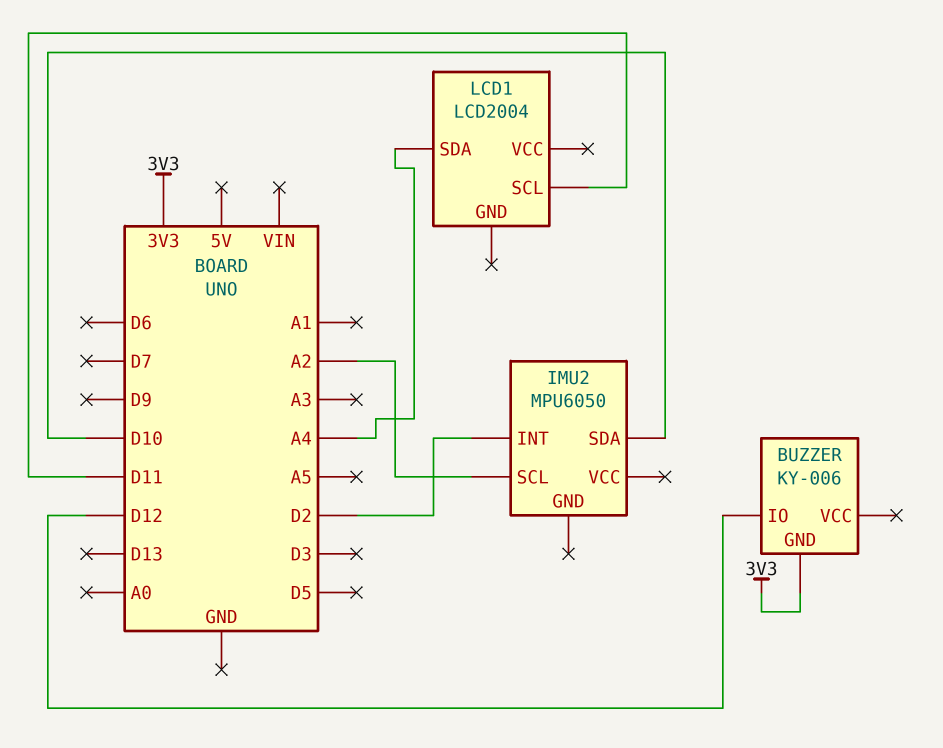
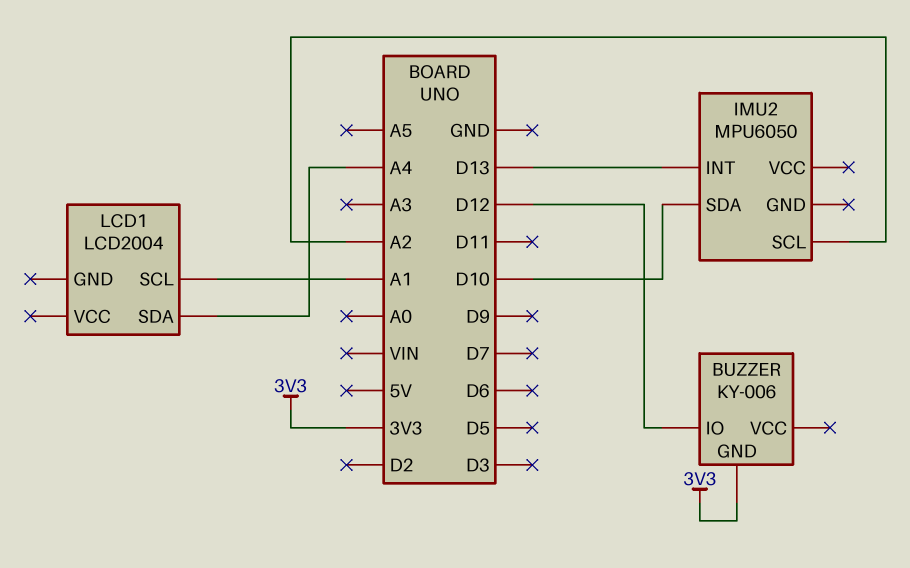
IMU2 pin INT: D2 -> D13
LCD1 pin SCL: D11 -> A1

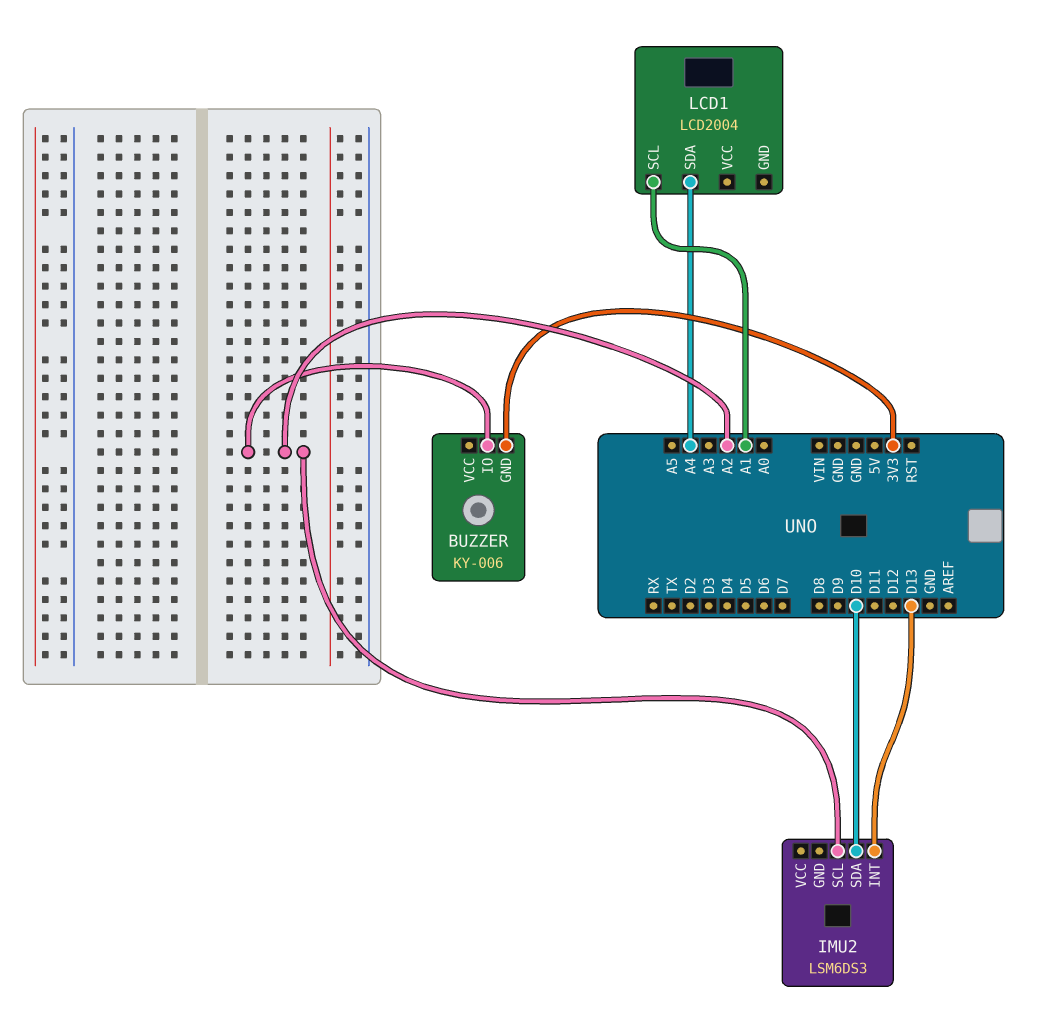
BUZZER pin IO: D12 -> A2
IMU2: MPU6050 -> LSM6DS3

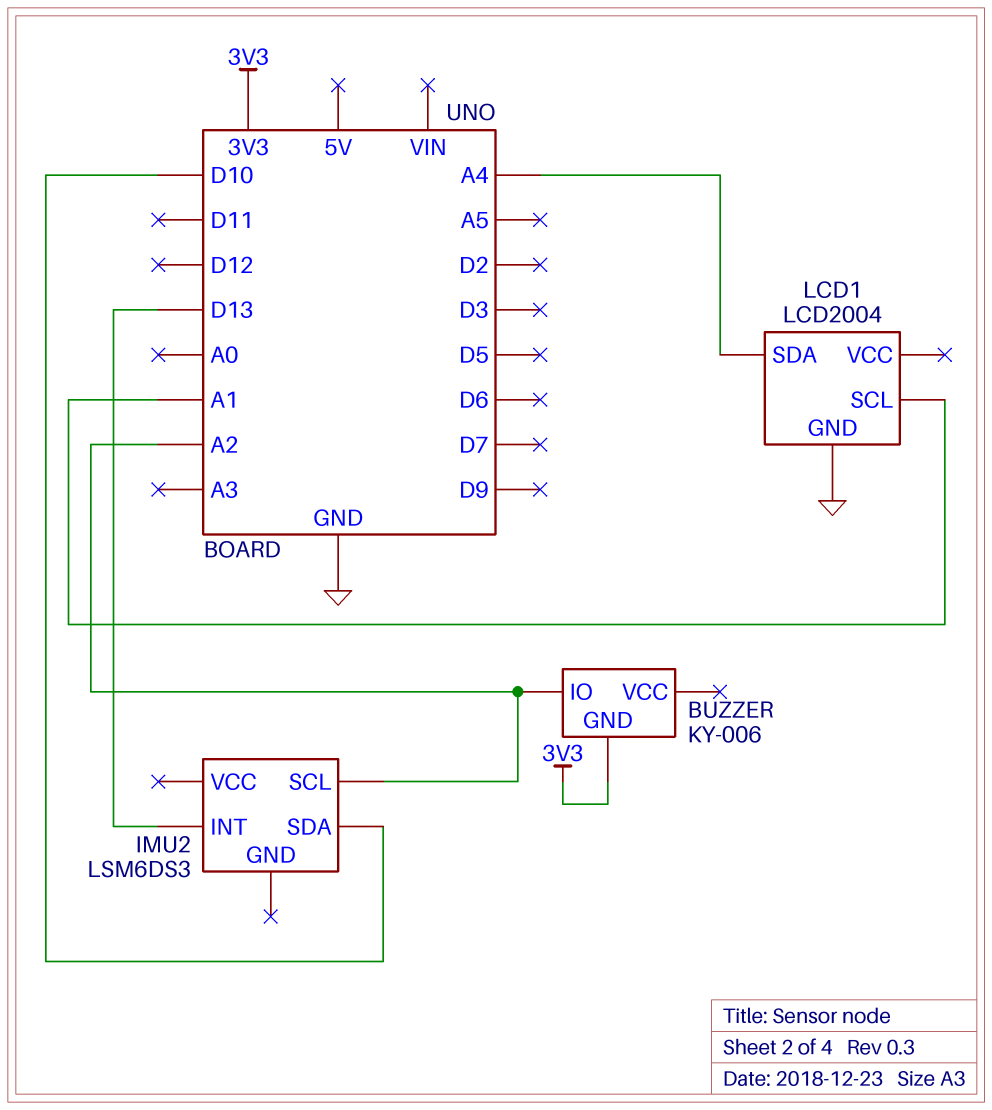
LCD1 pin GND: none -> GND

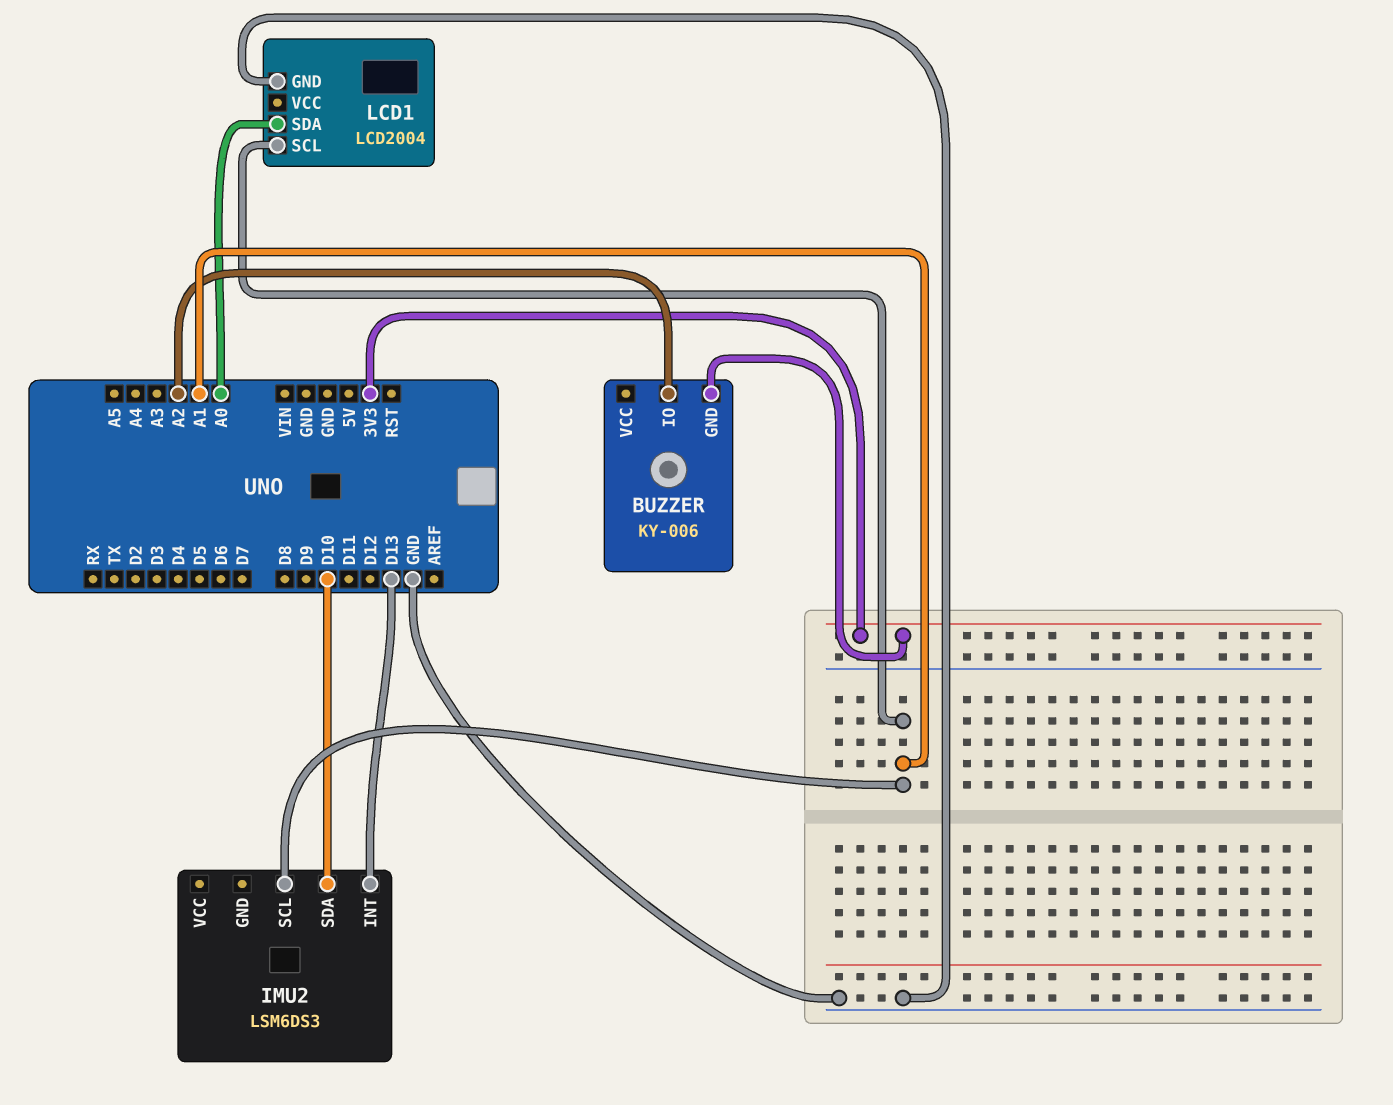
IMU2 pin SCL: A2 -> A1
LCD1 pin SDA: A4 -> A0

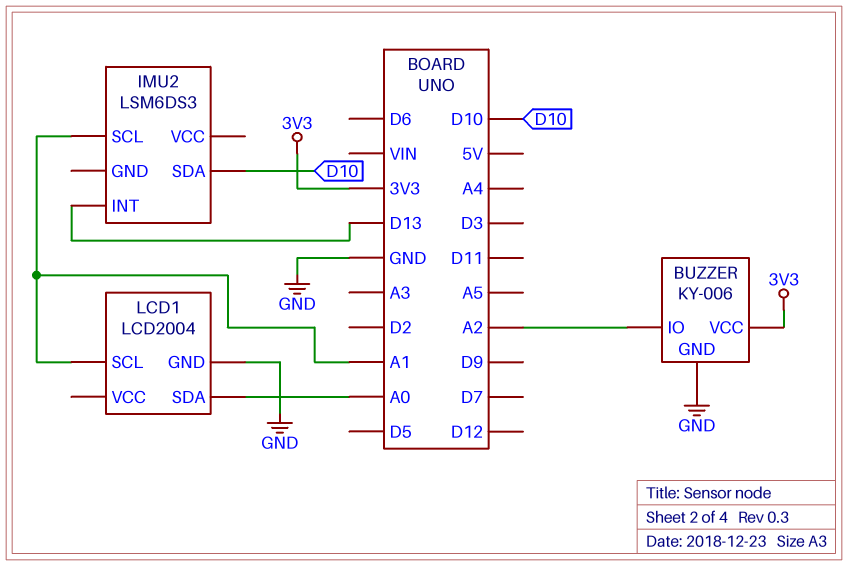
BUZZER pin GND: 3V3 -> GND
BUZZER pin VCC: none -> 3V3

